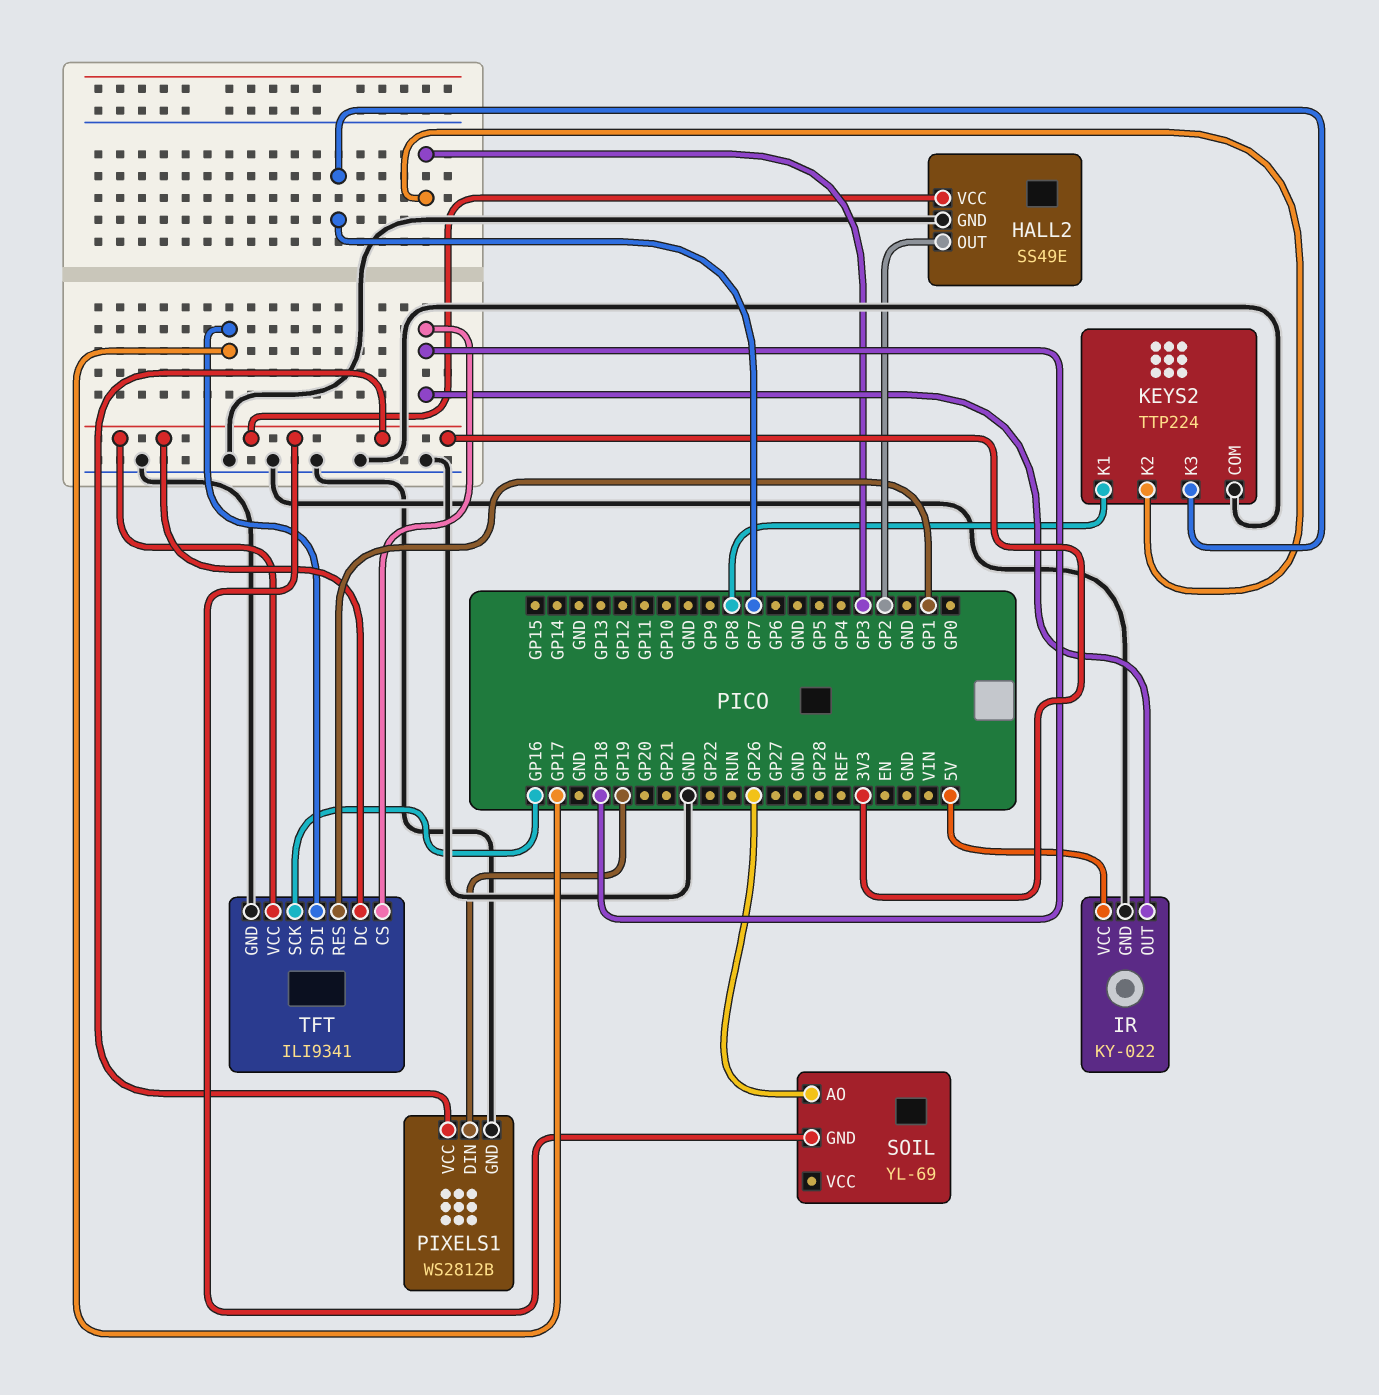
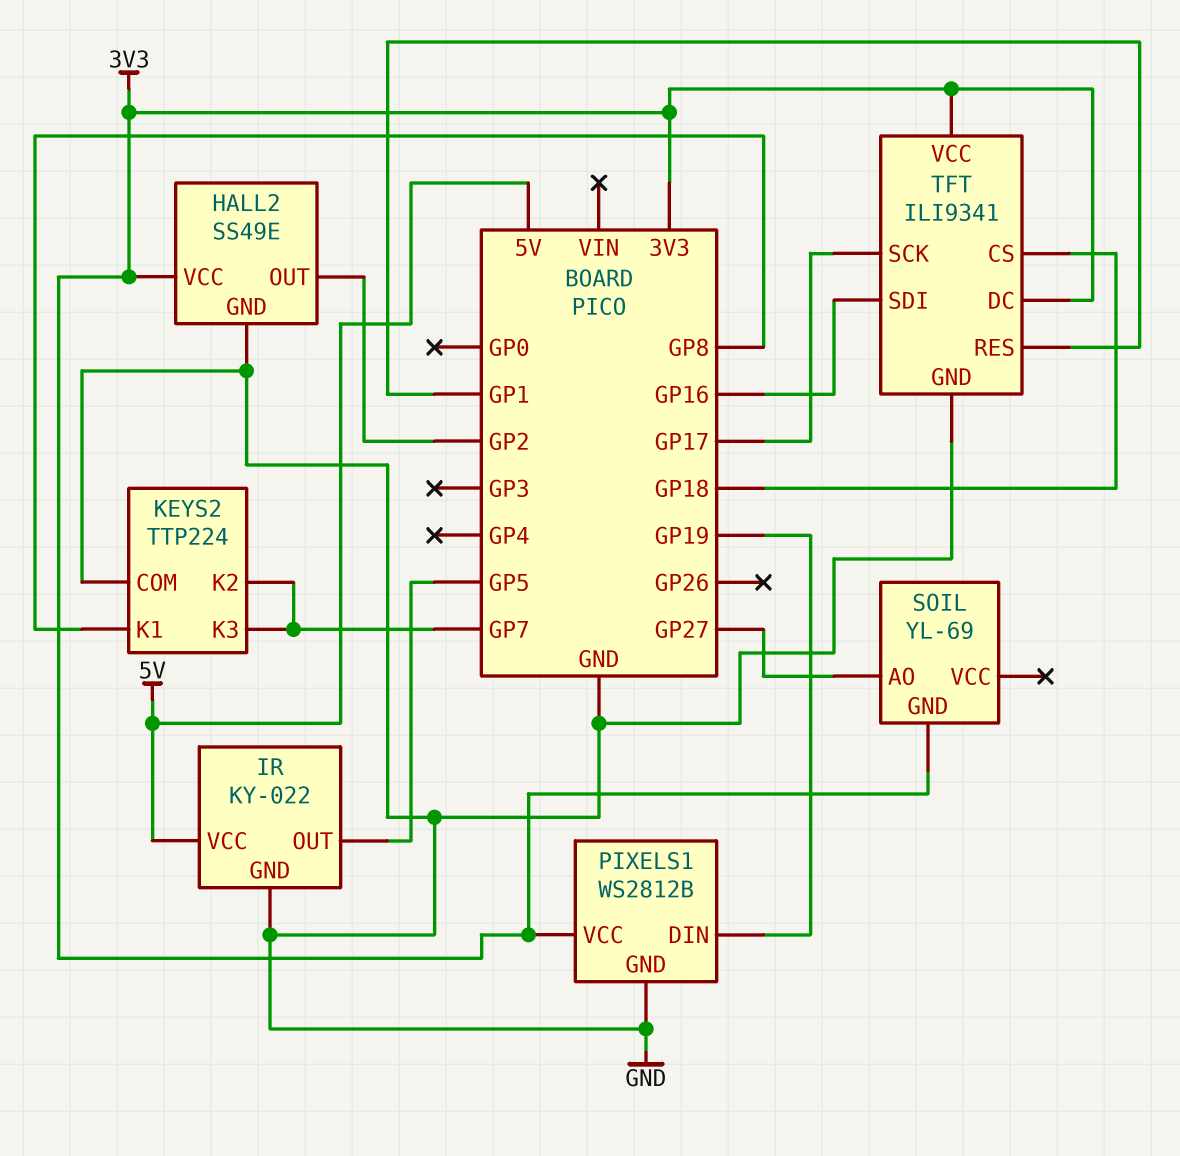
IR pin OUT: GP18 -> GP5
KEYS2 pin K2: GP3 -> GP7
SOIL pin AO: GP26 -> GP27
TFT pin SCK: GP16 -> GP17
TFT pin SDI: GP17 -> GP16

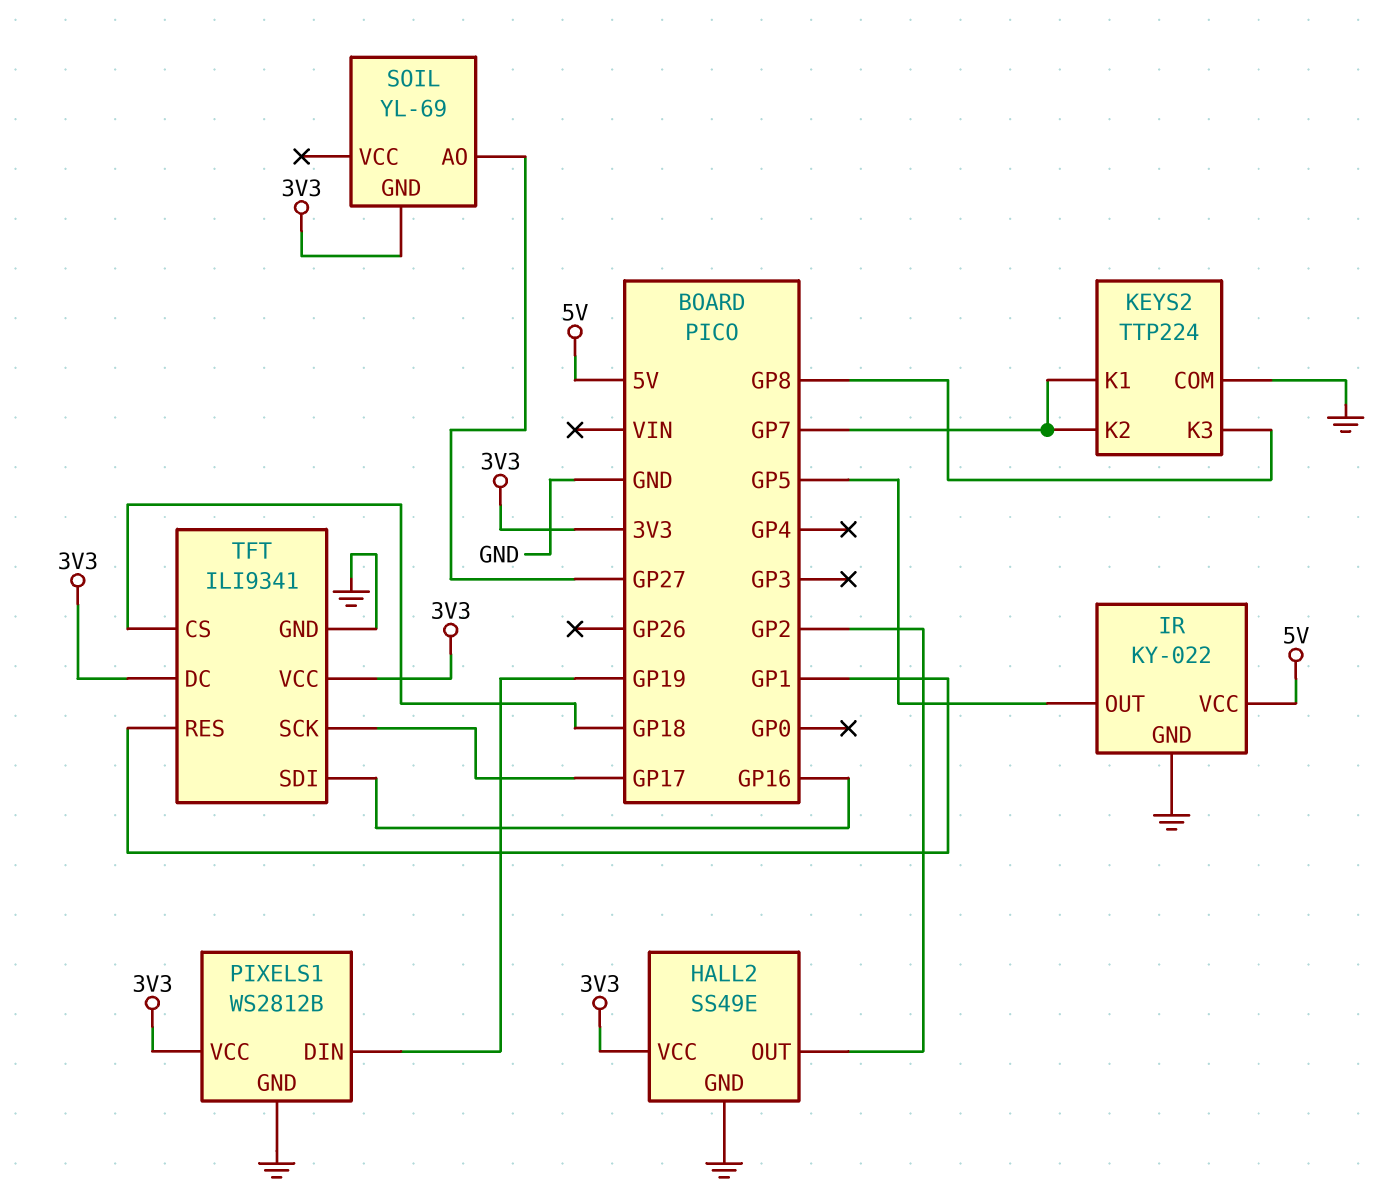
KEYS2 pin K1: GP8 -> GP7
KEYS2 pin K3: GP7 -> GP8

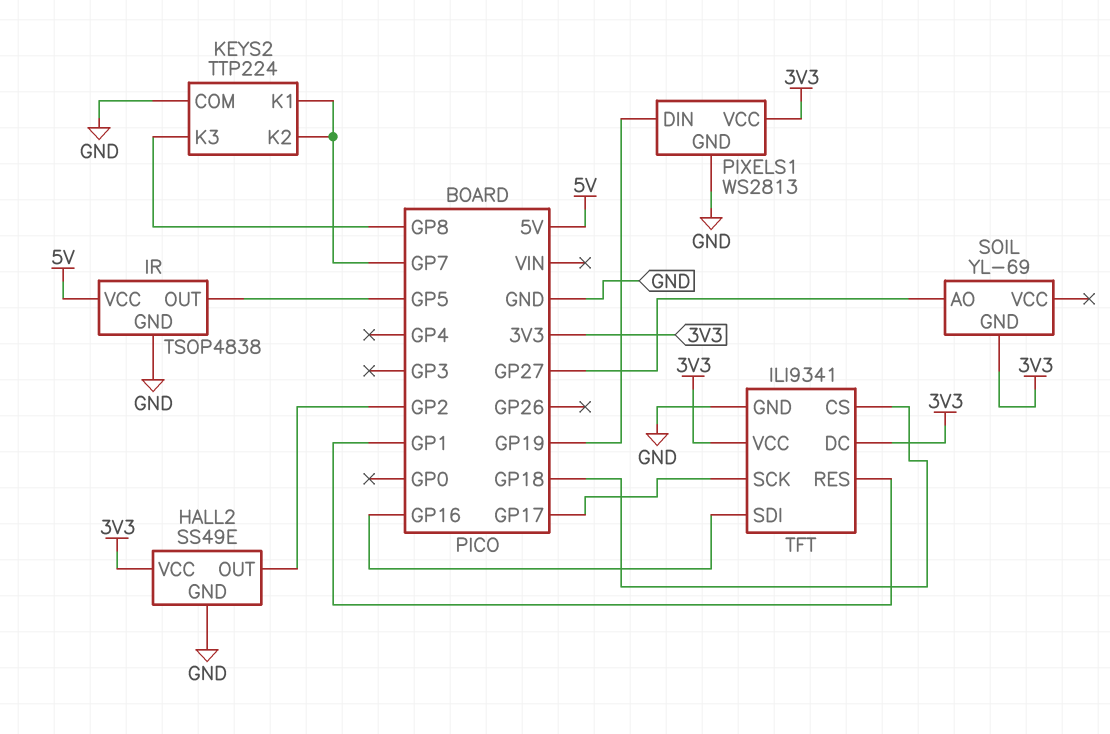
IR: KY-022 -> TSOP4838
PIXELS1: WS2812B -> WS2813

